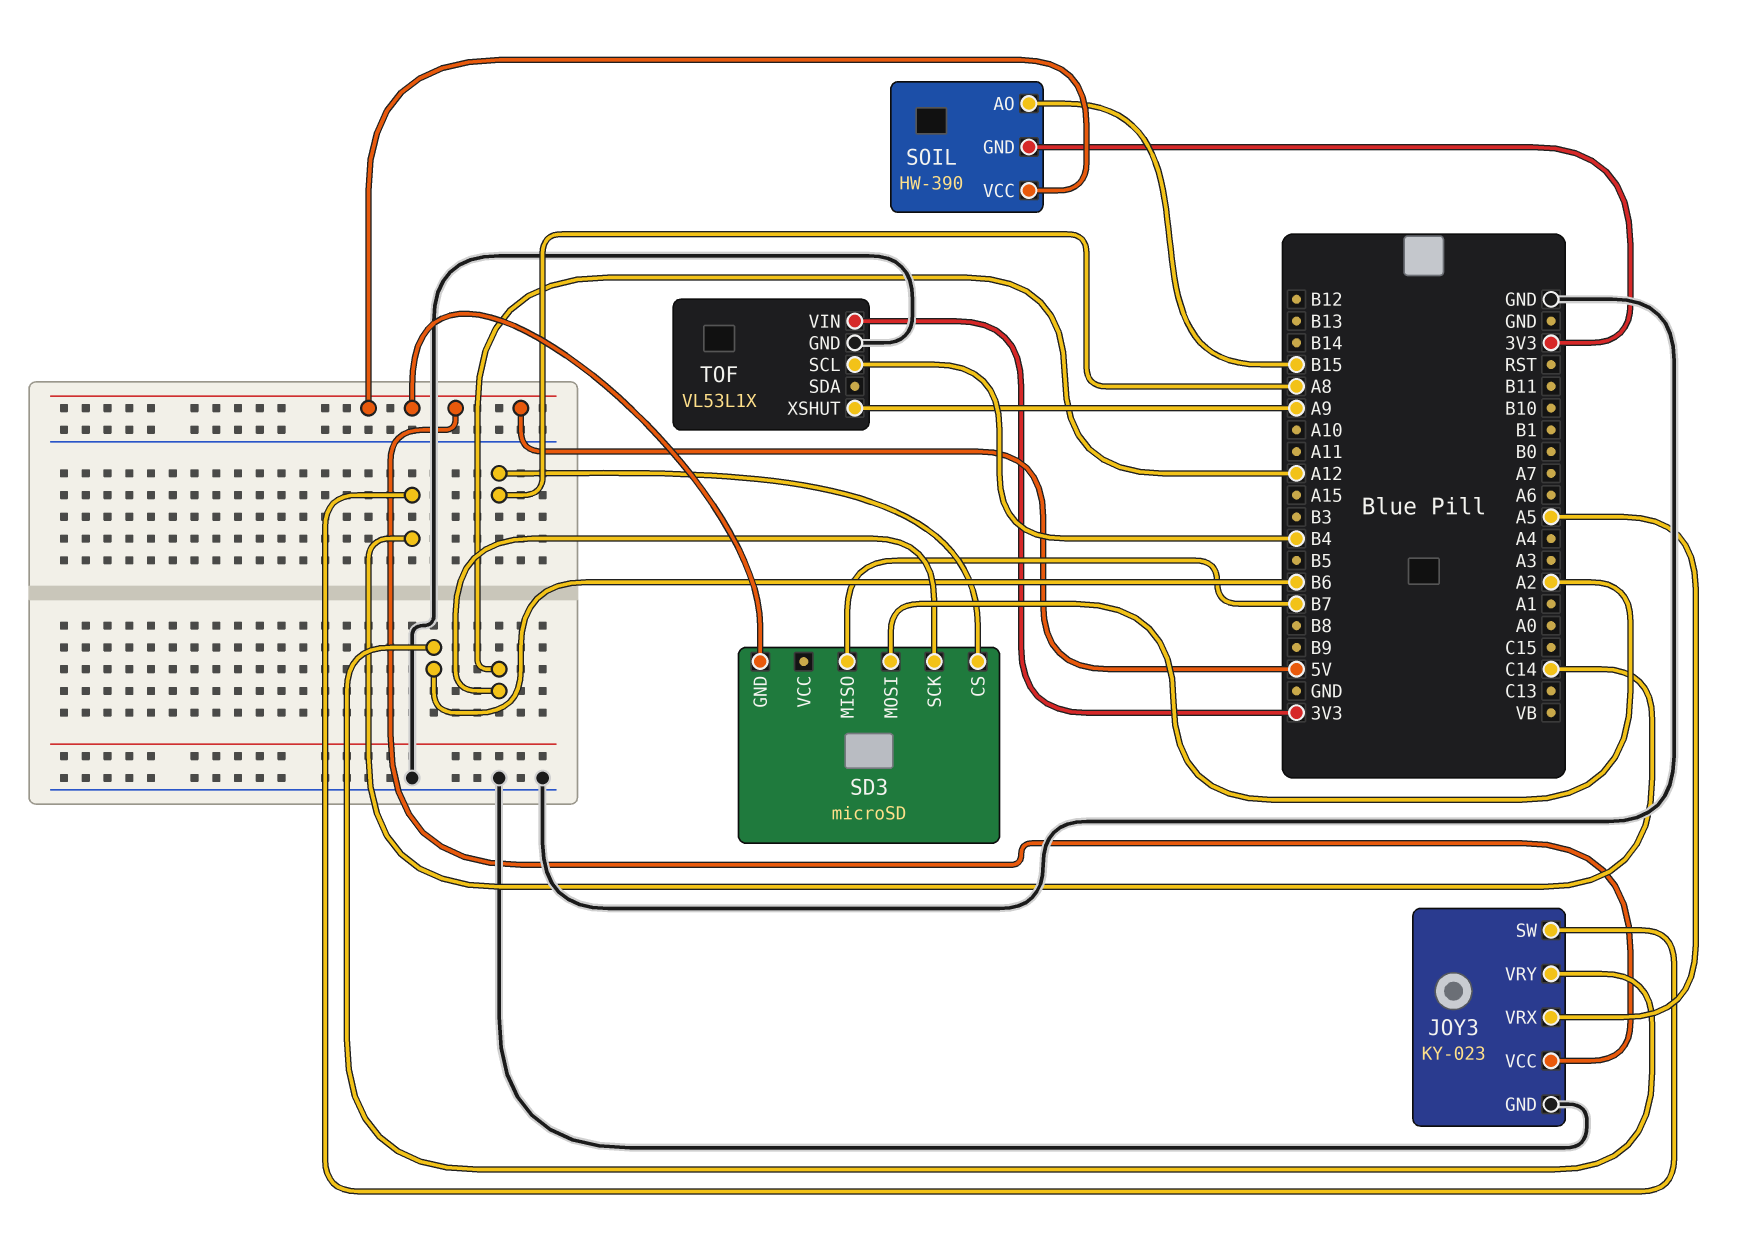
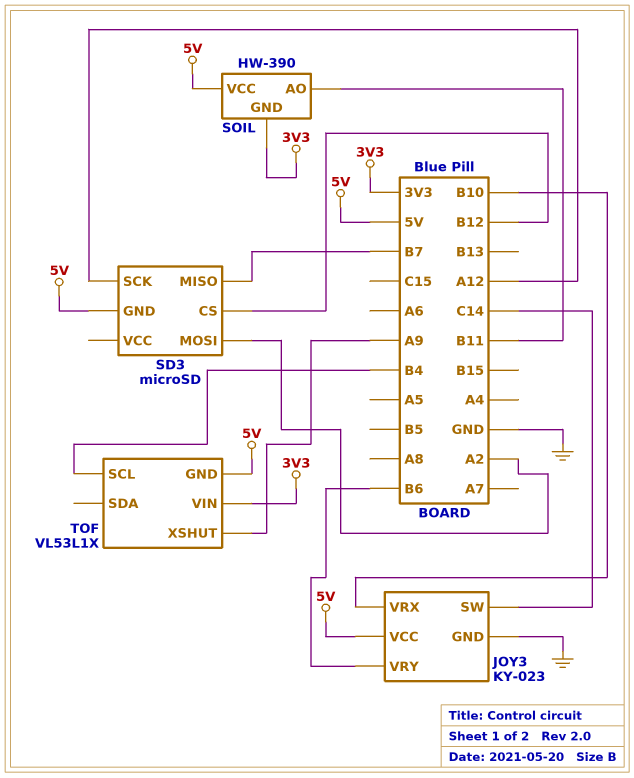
JOY3 pin VRX: A5 -> B10
SD3 pin CS: A8 -> B12
SOIL pin AO: B15 -> B11
TOF pin GND: GND -> 5V

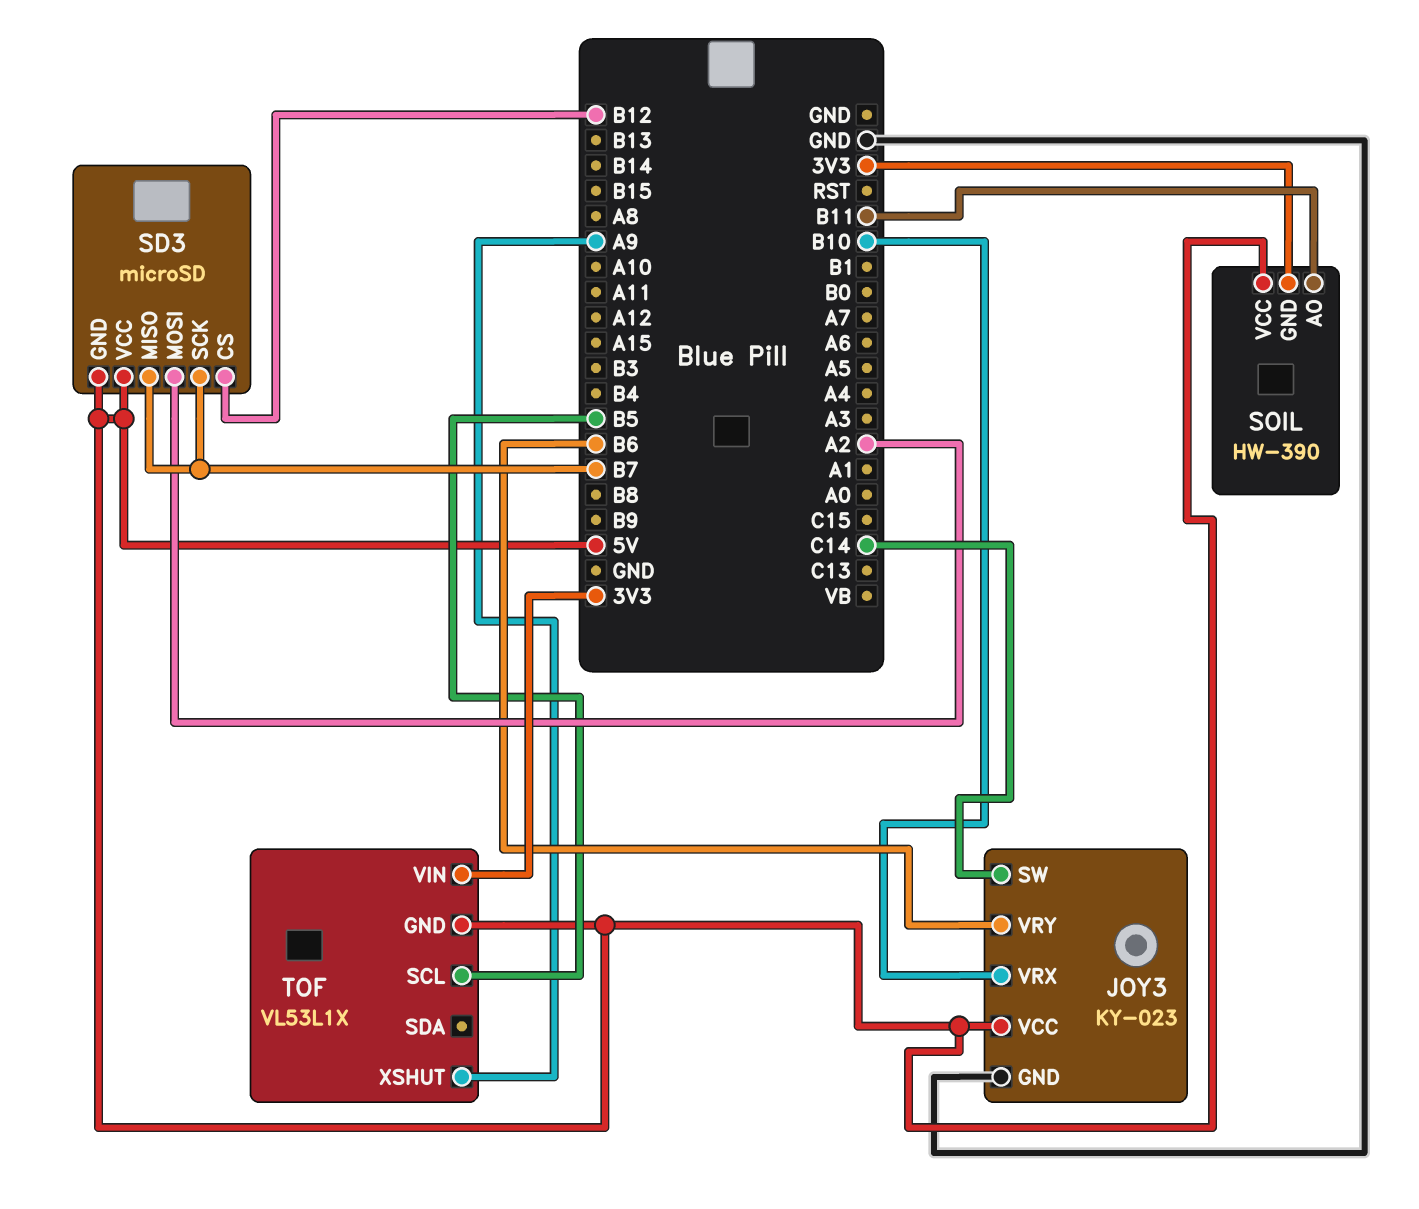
SD3 pin SCK: A12 -> B7
SD3 pin VCC: none -> 5V
TOF pin SCL: B4 -> B5

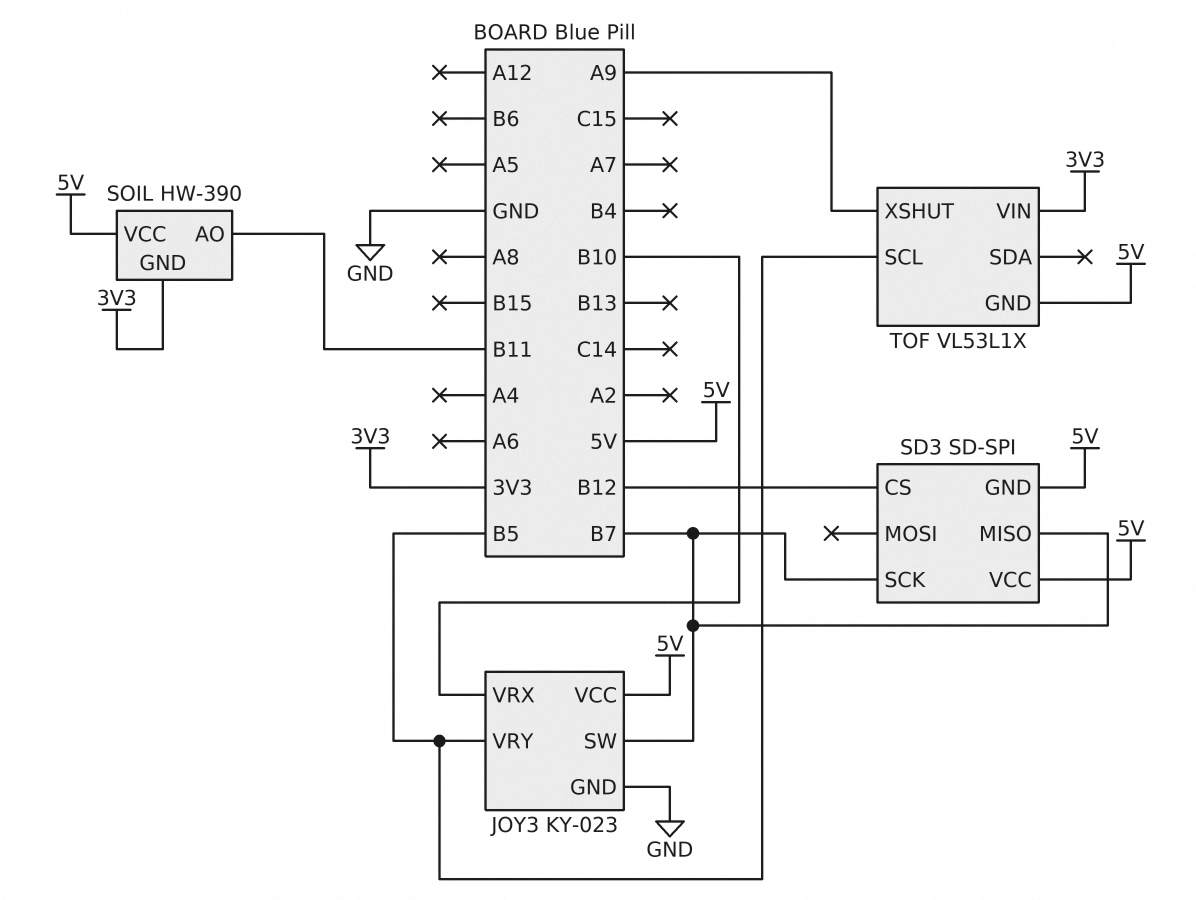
JOY3 pin SW: C14 -> B7
JOY3 pin VRY: B6 -> B5
SD3: microSD -> SD-SPI
SD3 pin MOSI: A2 -> none

